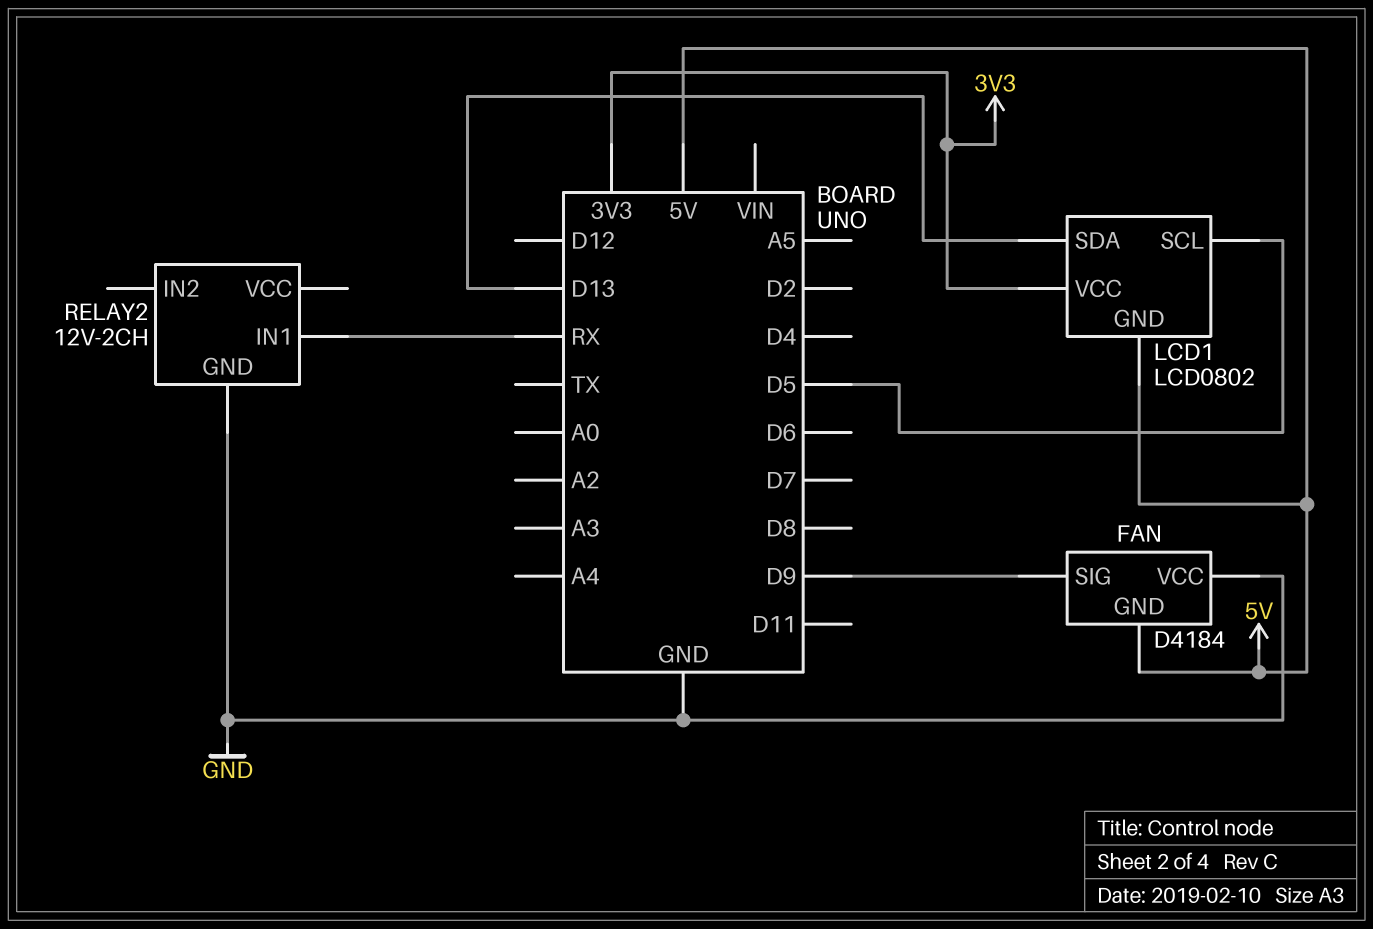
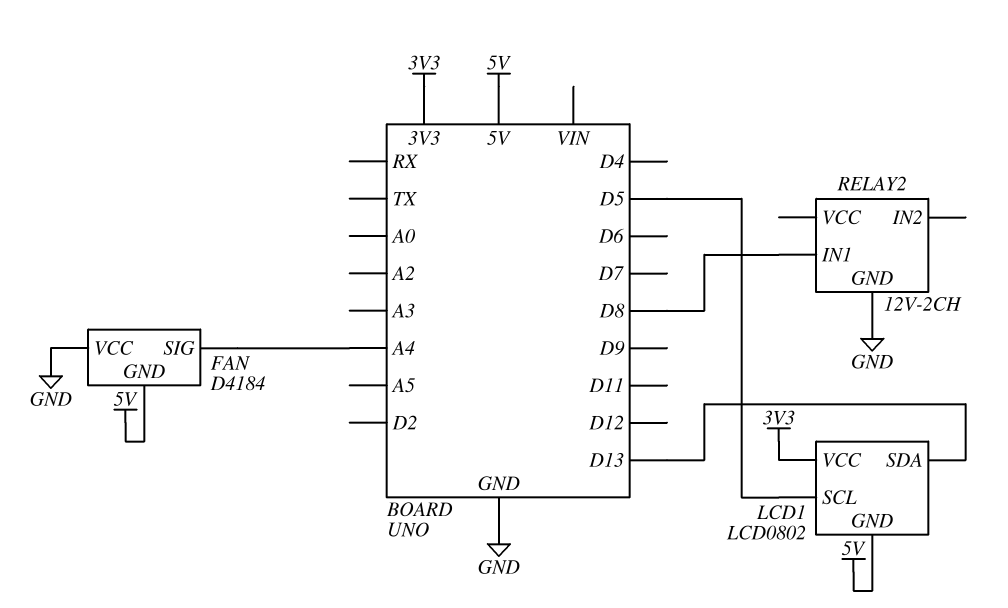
FAN pin SIG: D9 -> A4
RELAY2 pin IN1: RX -> D8

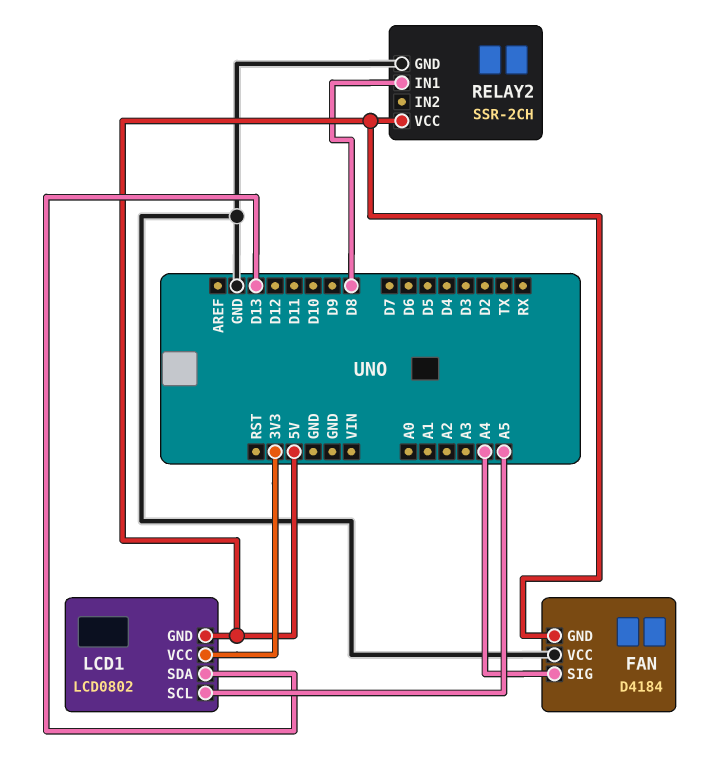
LCD1 pin SCL: D5 -> A5
RELAY2: 12V-2CH -> SSR-2CH
RELAY2 pin VCC: none -> 5V

